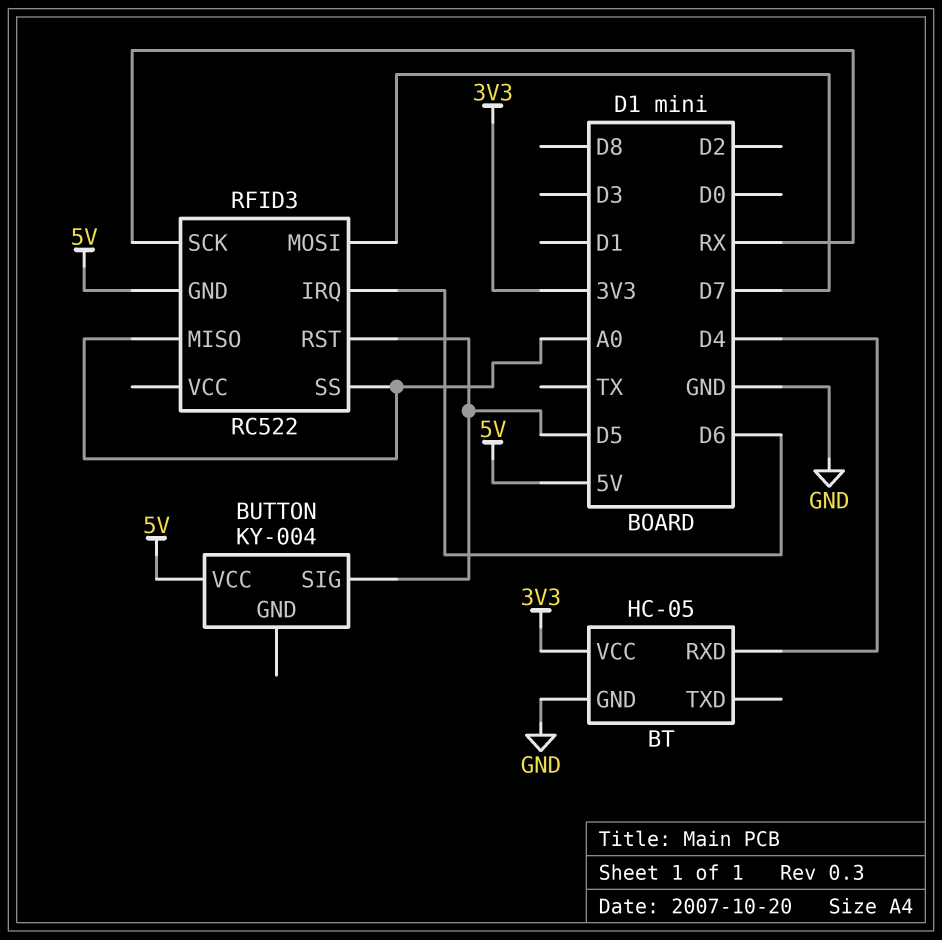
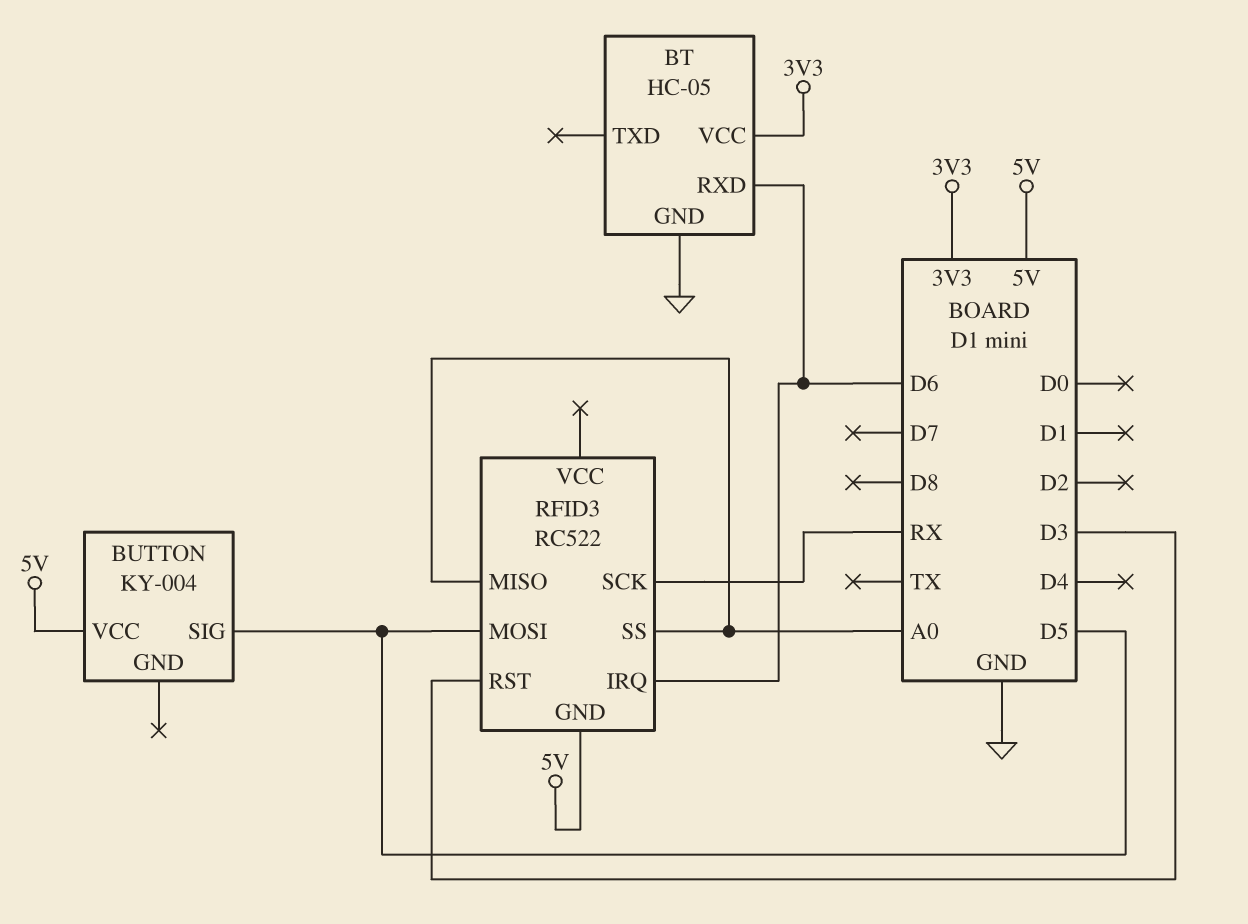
BT pin RXD: D4 -> D6
RFID3 pin MOSI: D7 -> D5
RFID3 pin RST: D5 -> D3

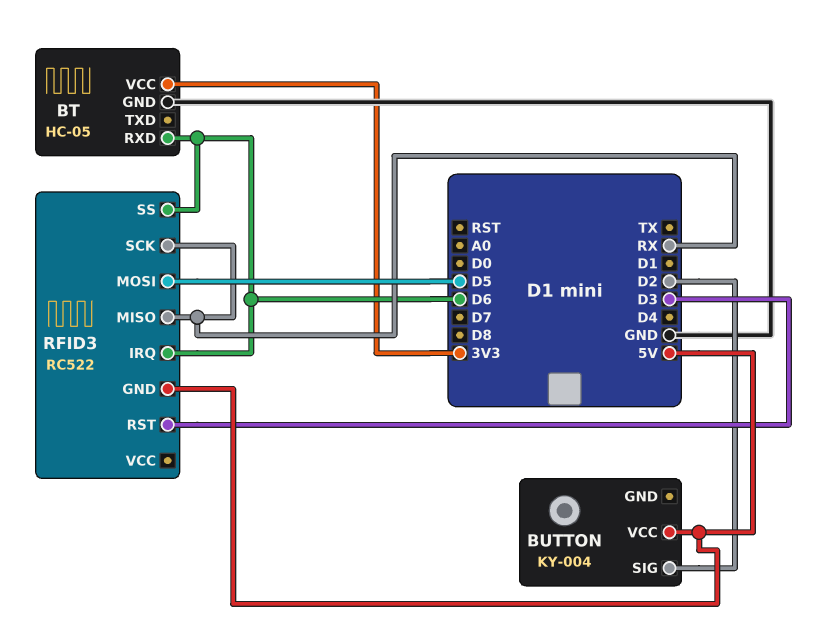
BUTTON pin SIG: D5 -> D2
RFID3 pin MISO: A0 -> RX
RFID3 pin SS: A0 -> D6

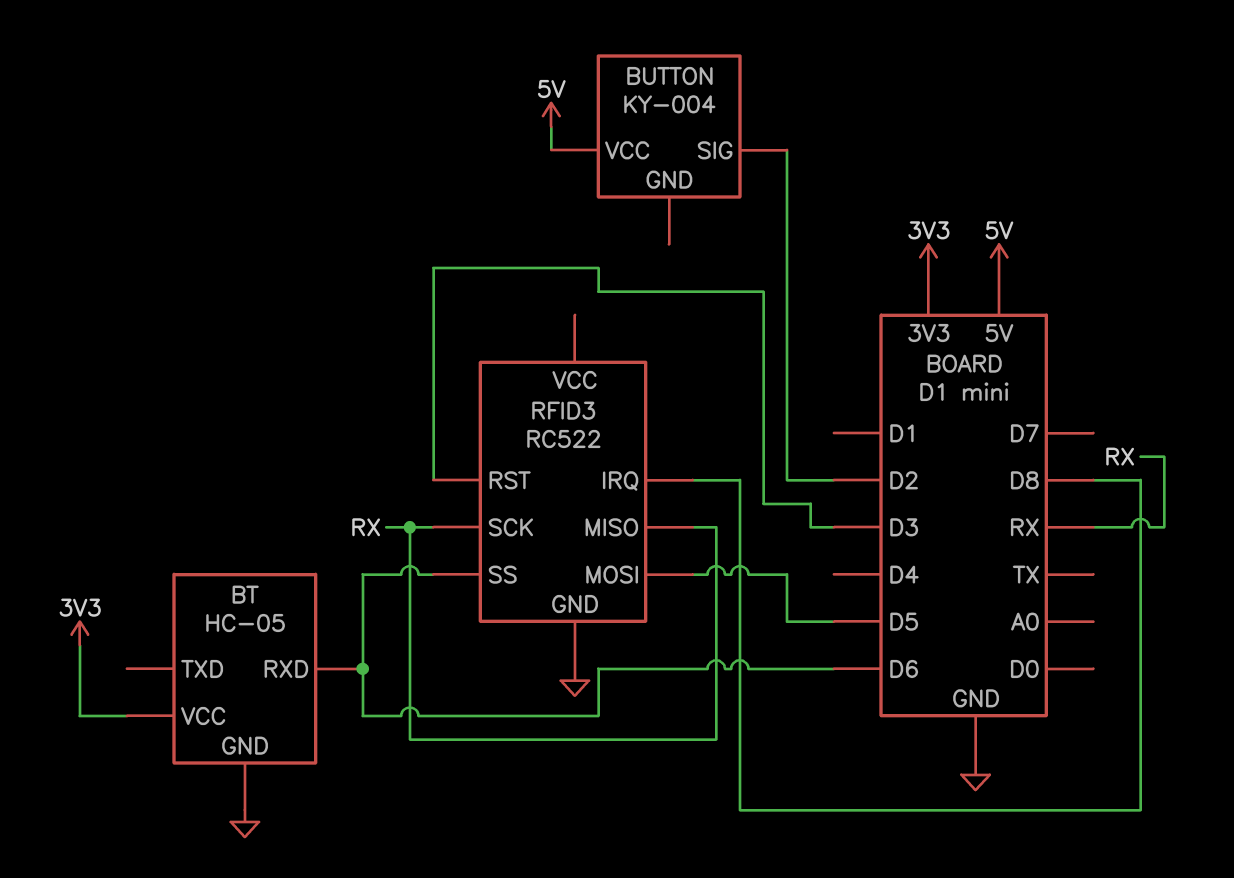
RFID3 pin GND: 5V -> GND
RFID3 pin IRQ: D6 -> D8

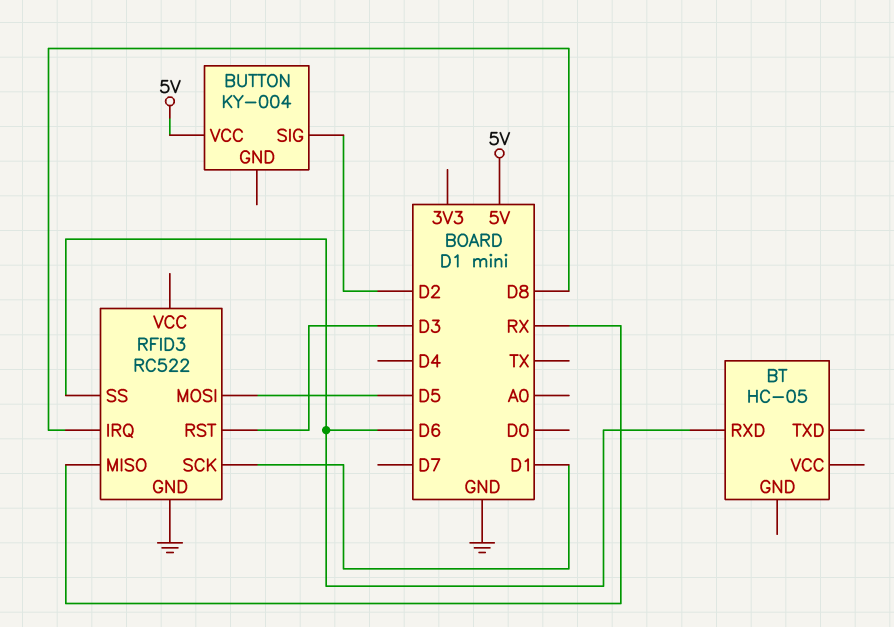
BT pin GND: GND -> none
BT pin VCC: 3V3 -> none
RFID3 pin SCK: RX -> D1

